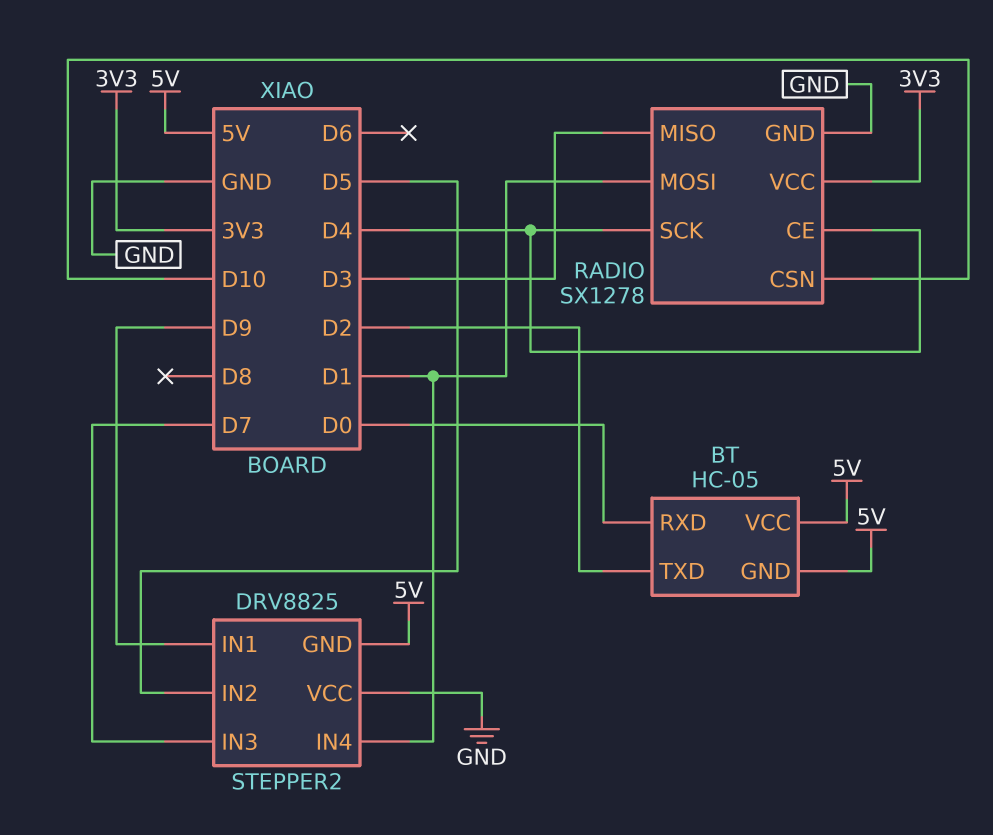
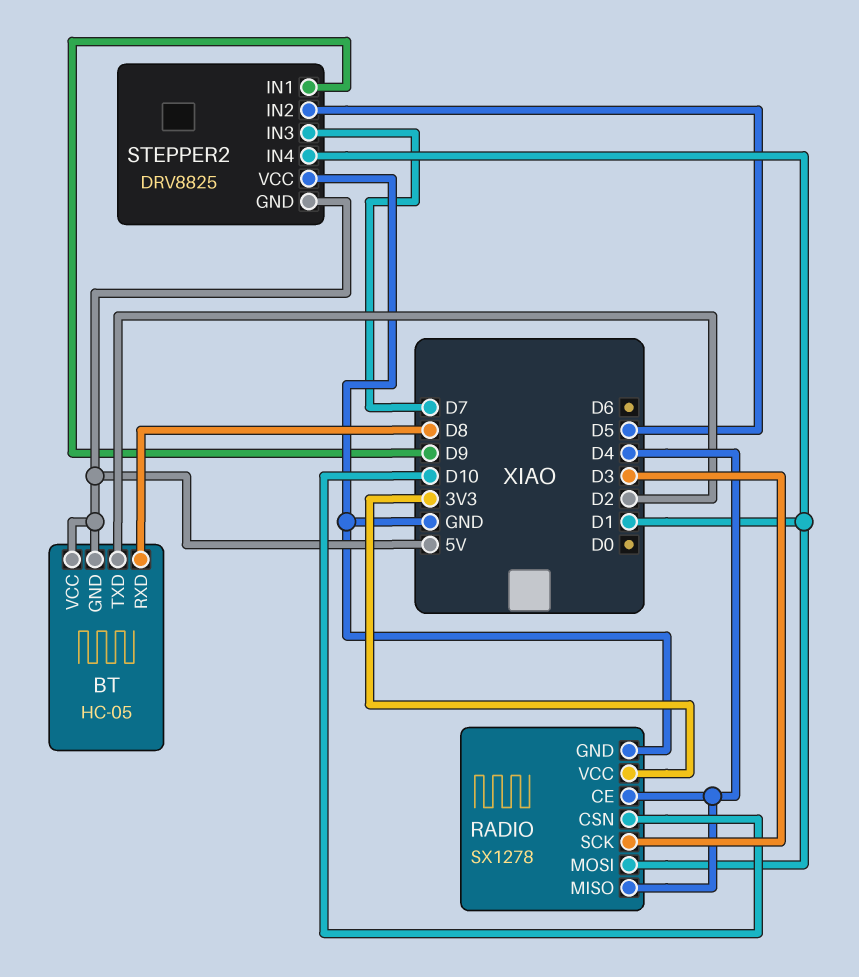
BT pin RXD: D0 -> D8
RADIO pin MISO: D3 -> D4
RADIO pin SCK: D4 -> D3

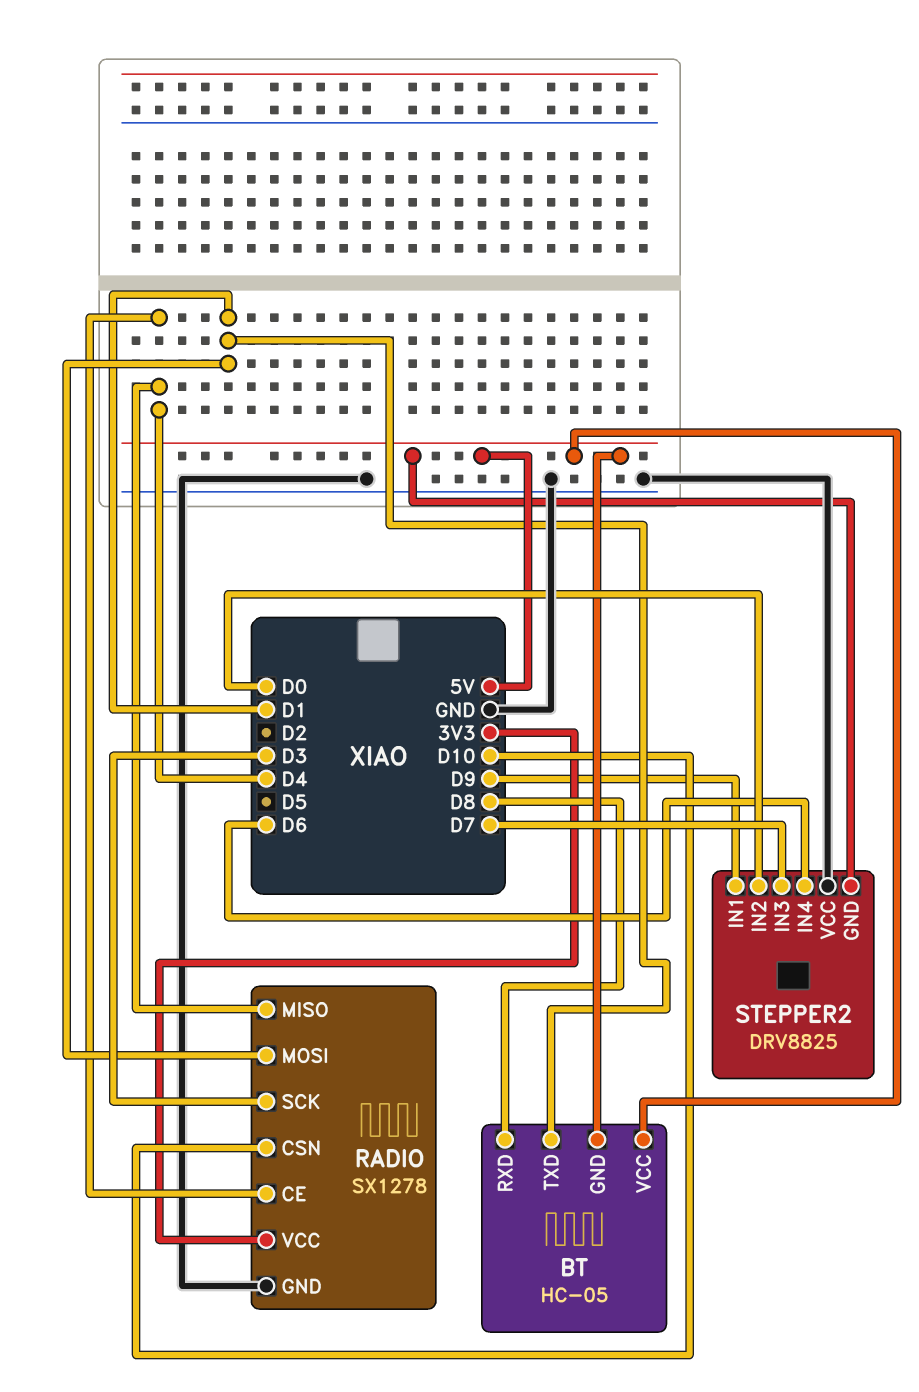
BT pin TXD: D2 -> D1
STEPPER2 pin IN2: D5 -> D0
STEPPER2 pin IN4: D1 -> D6

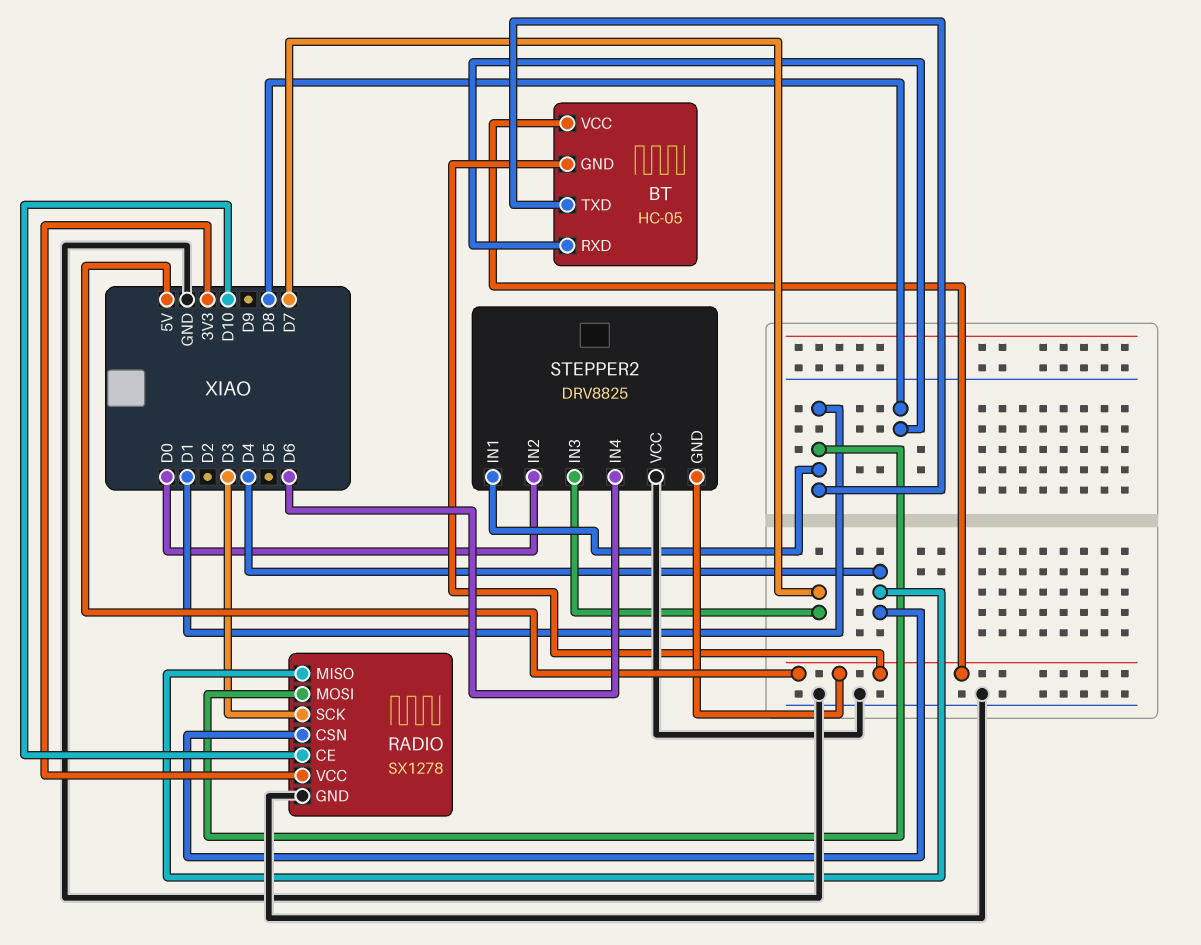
RADIO pin CE: D4 -> D10
RADIO pin CSN: D10 -> D4
STEPPER2 pin IN1: D9 -> D1

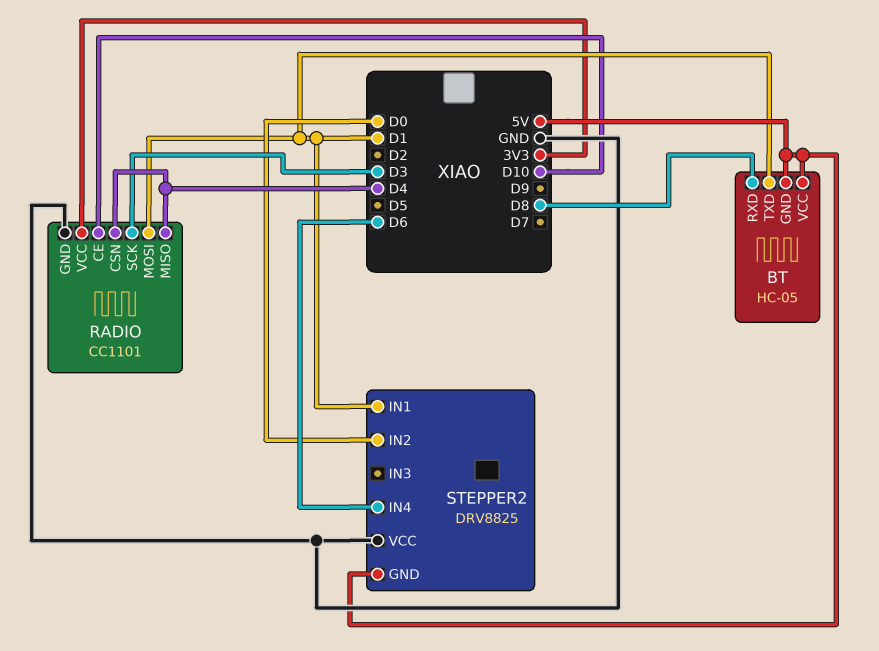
RADIO: SX1278 -> CC1101
STEPPER2 pin IN3: D7 -> none

